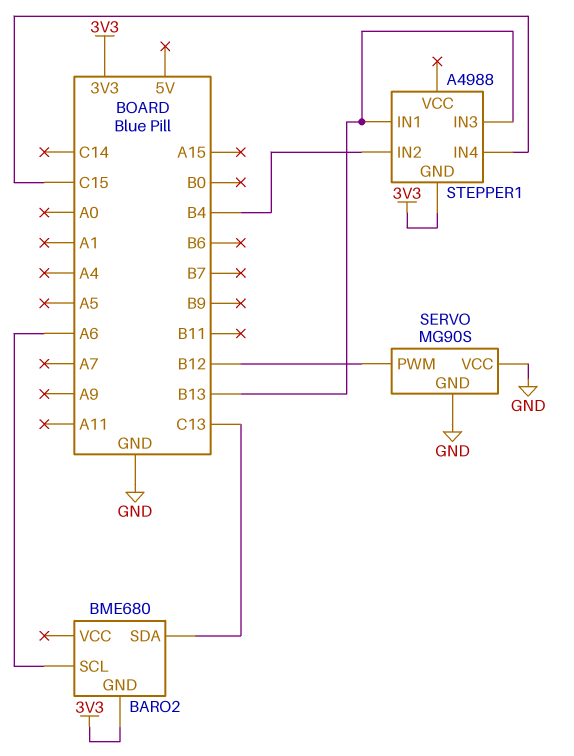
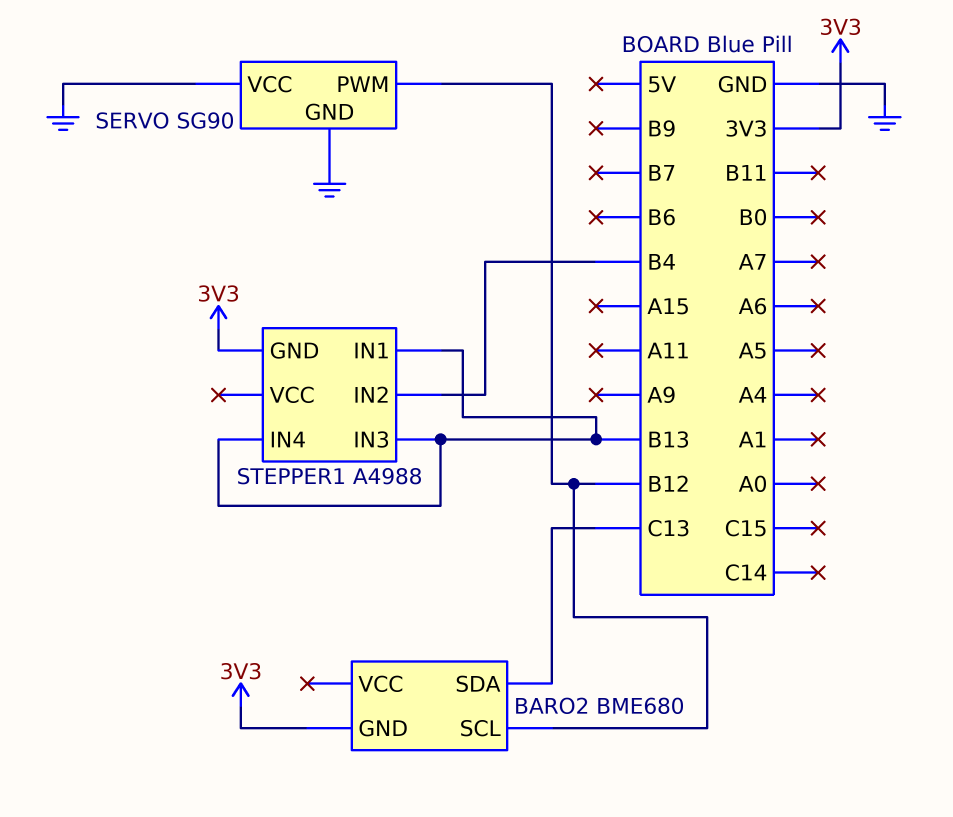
BARO2 pin SCL: A6 -> B12
SERVO: MG90S -> SG90
STEPPER1 pin IN4: C15 -> B13

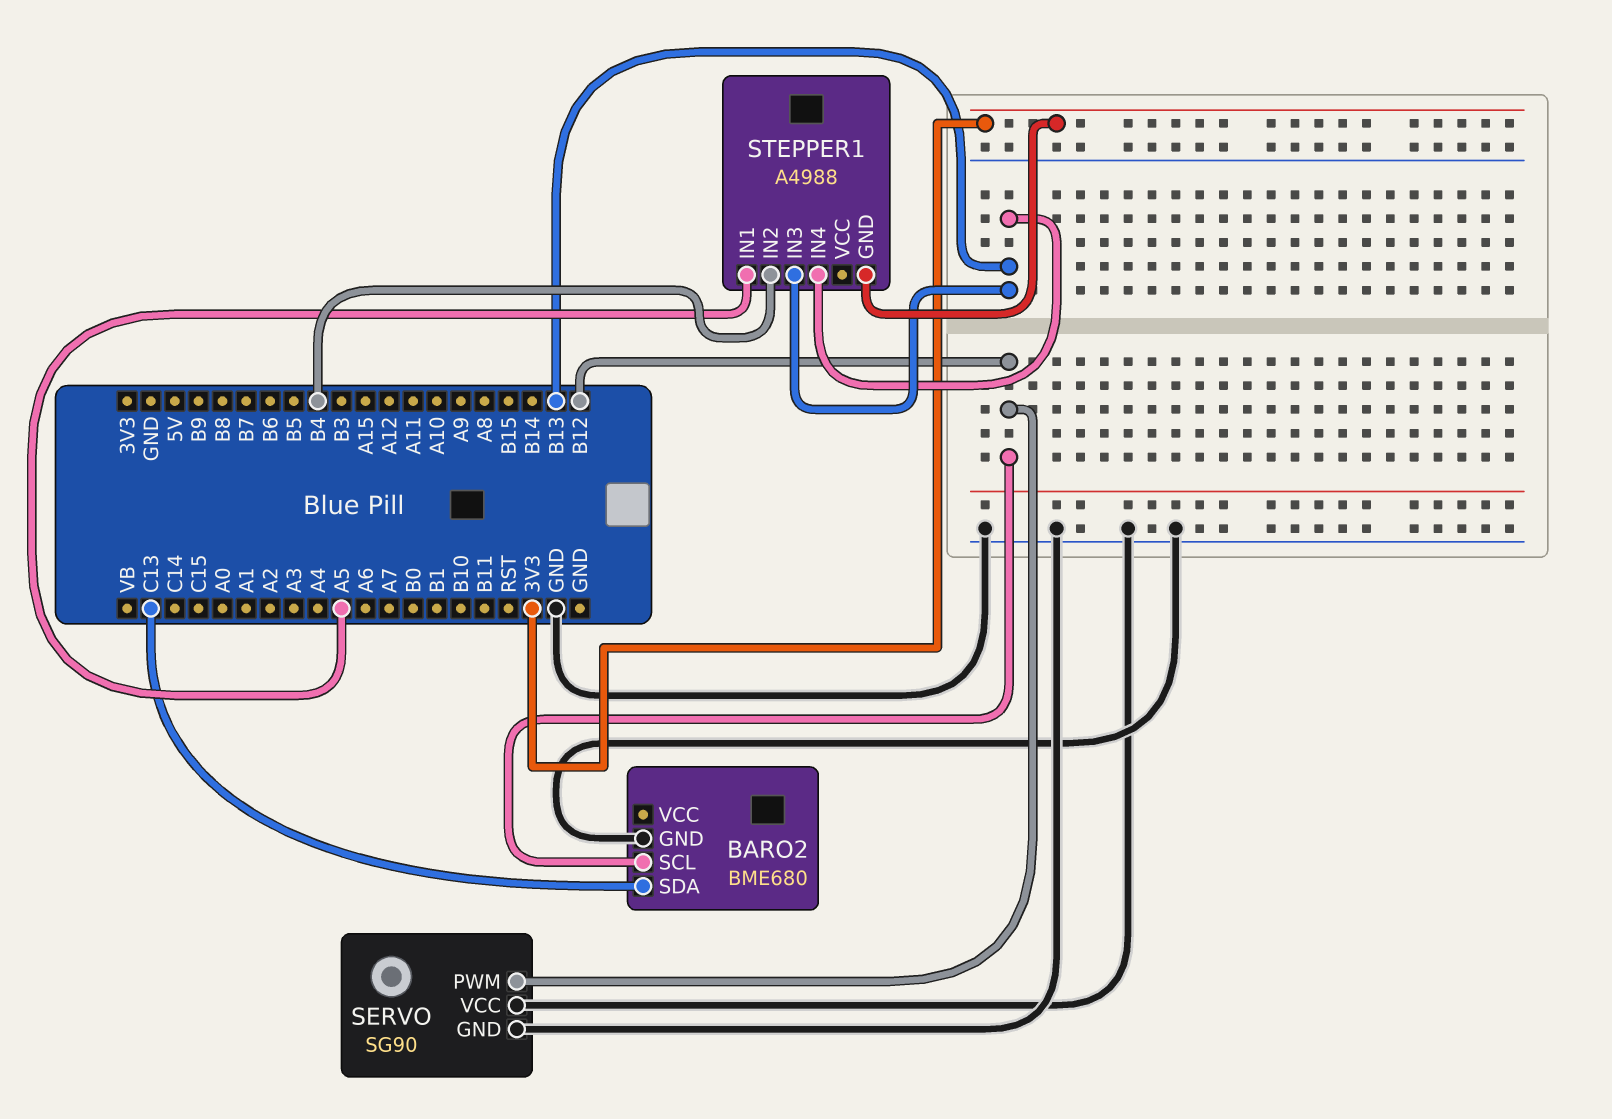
BARO2 pin GND: 3V3 -> GND
STEPPER1 pin IN1: B13 -> A5

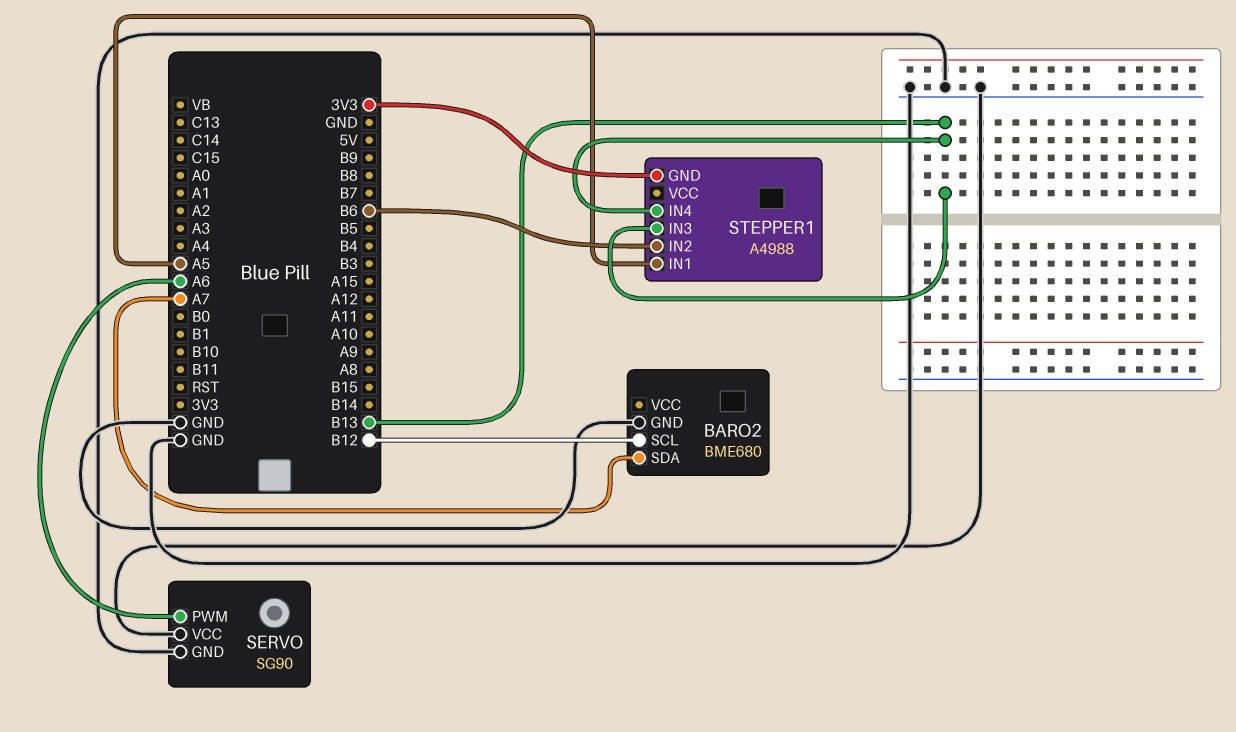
BARO2 pin SDA: C13 -> A7
SERVO pin PWM: B12 -> A6
STEPPER1 pin IN2: B4 -> B6

